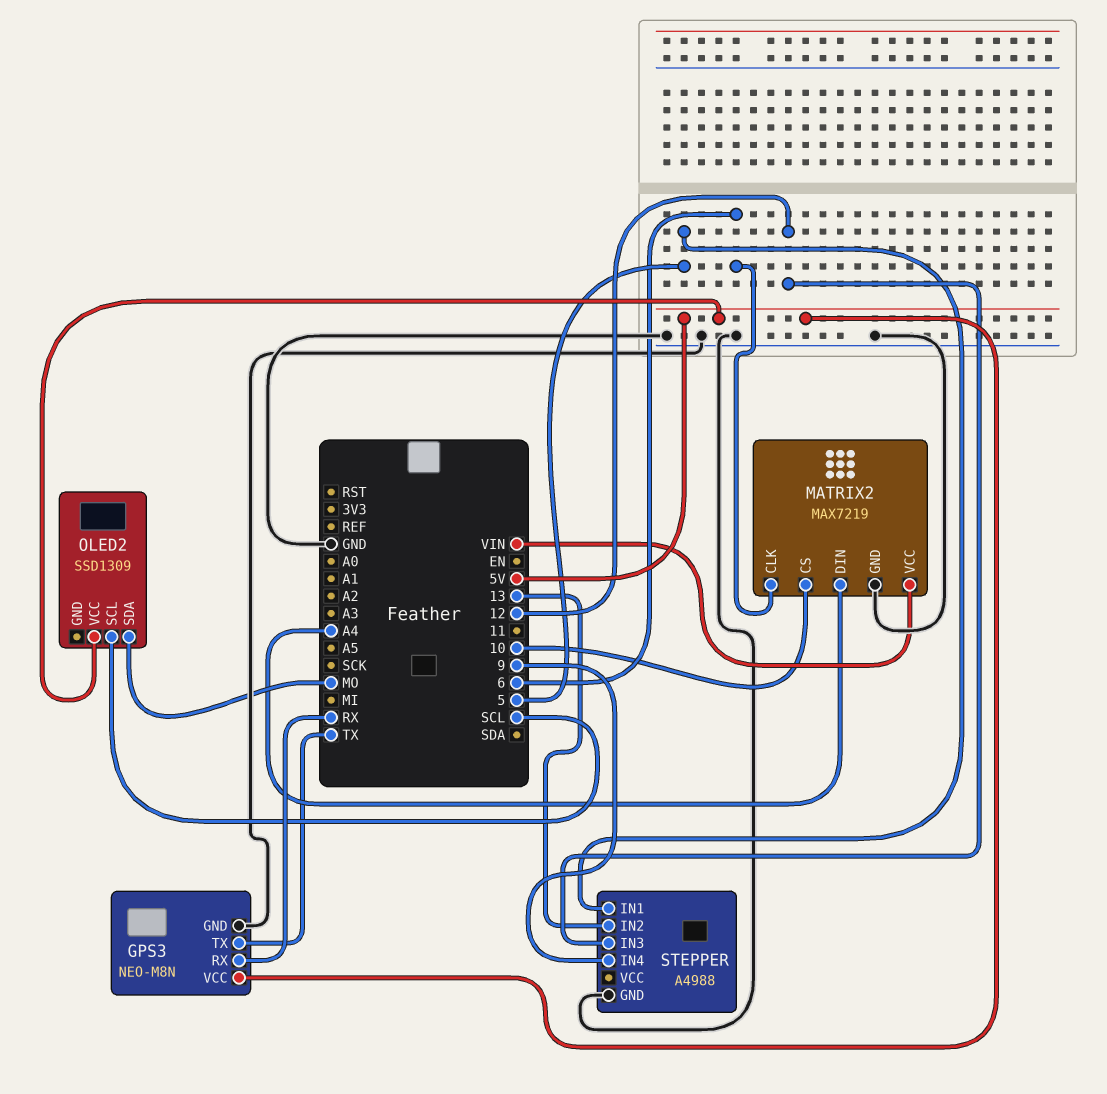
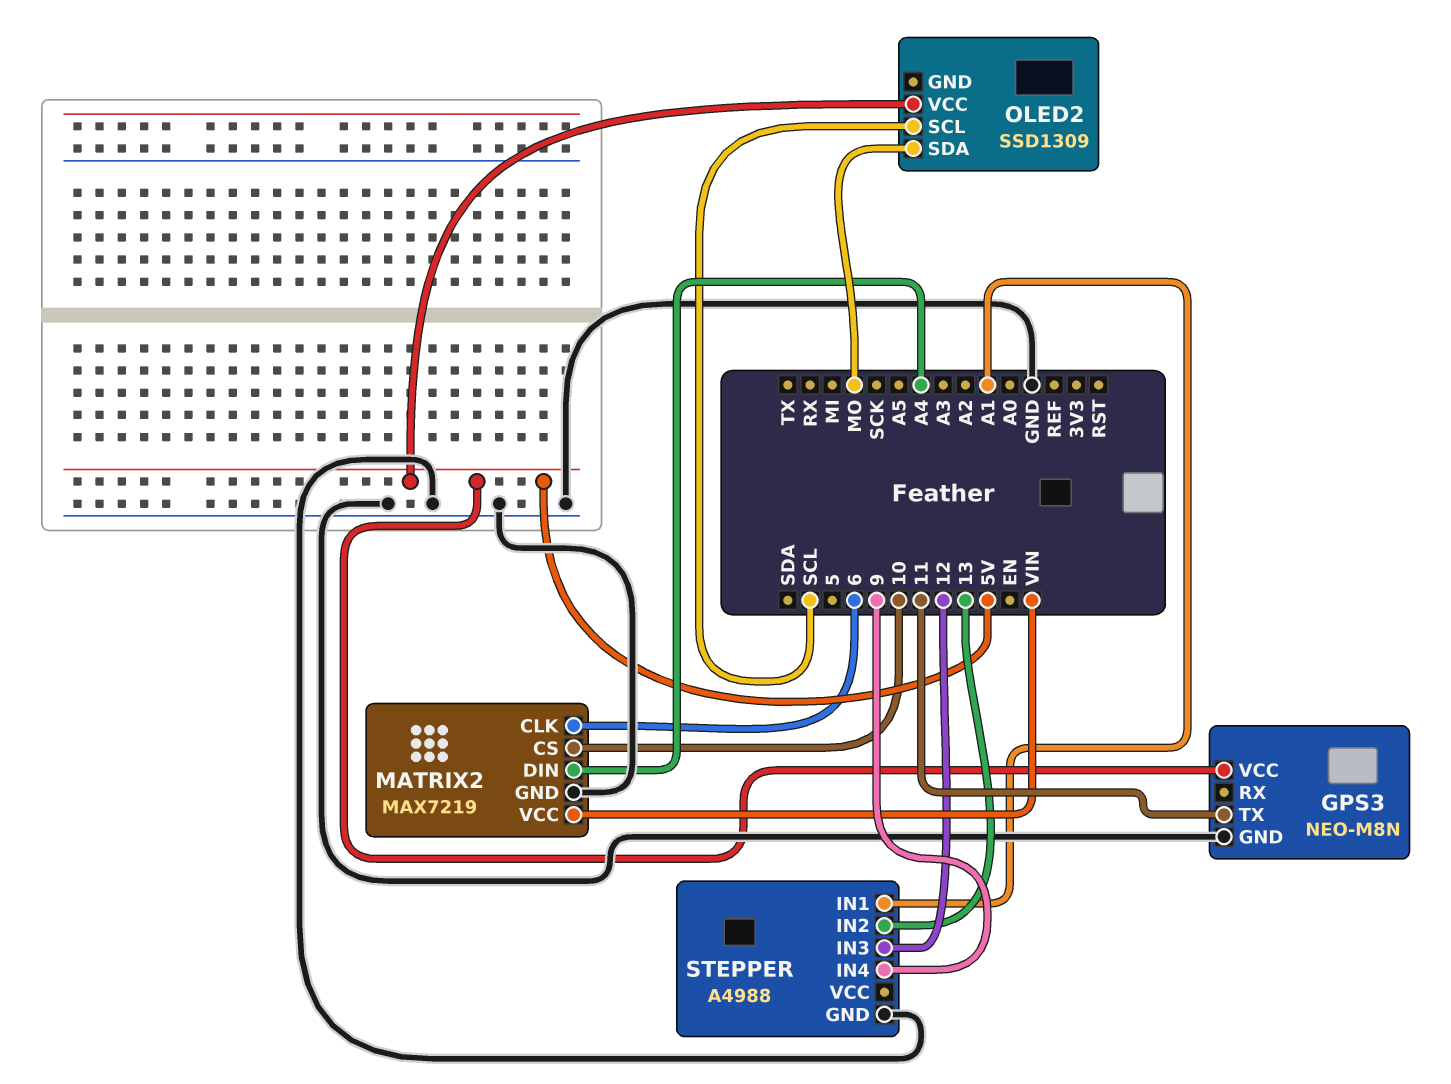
GPS3 pin RX: RX -> none
GPS3 pin TX: TX -> 11
STEPPER pin IN1: 5 -> A1

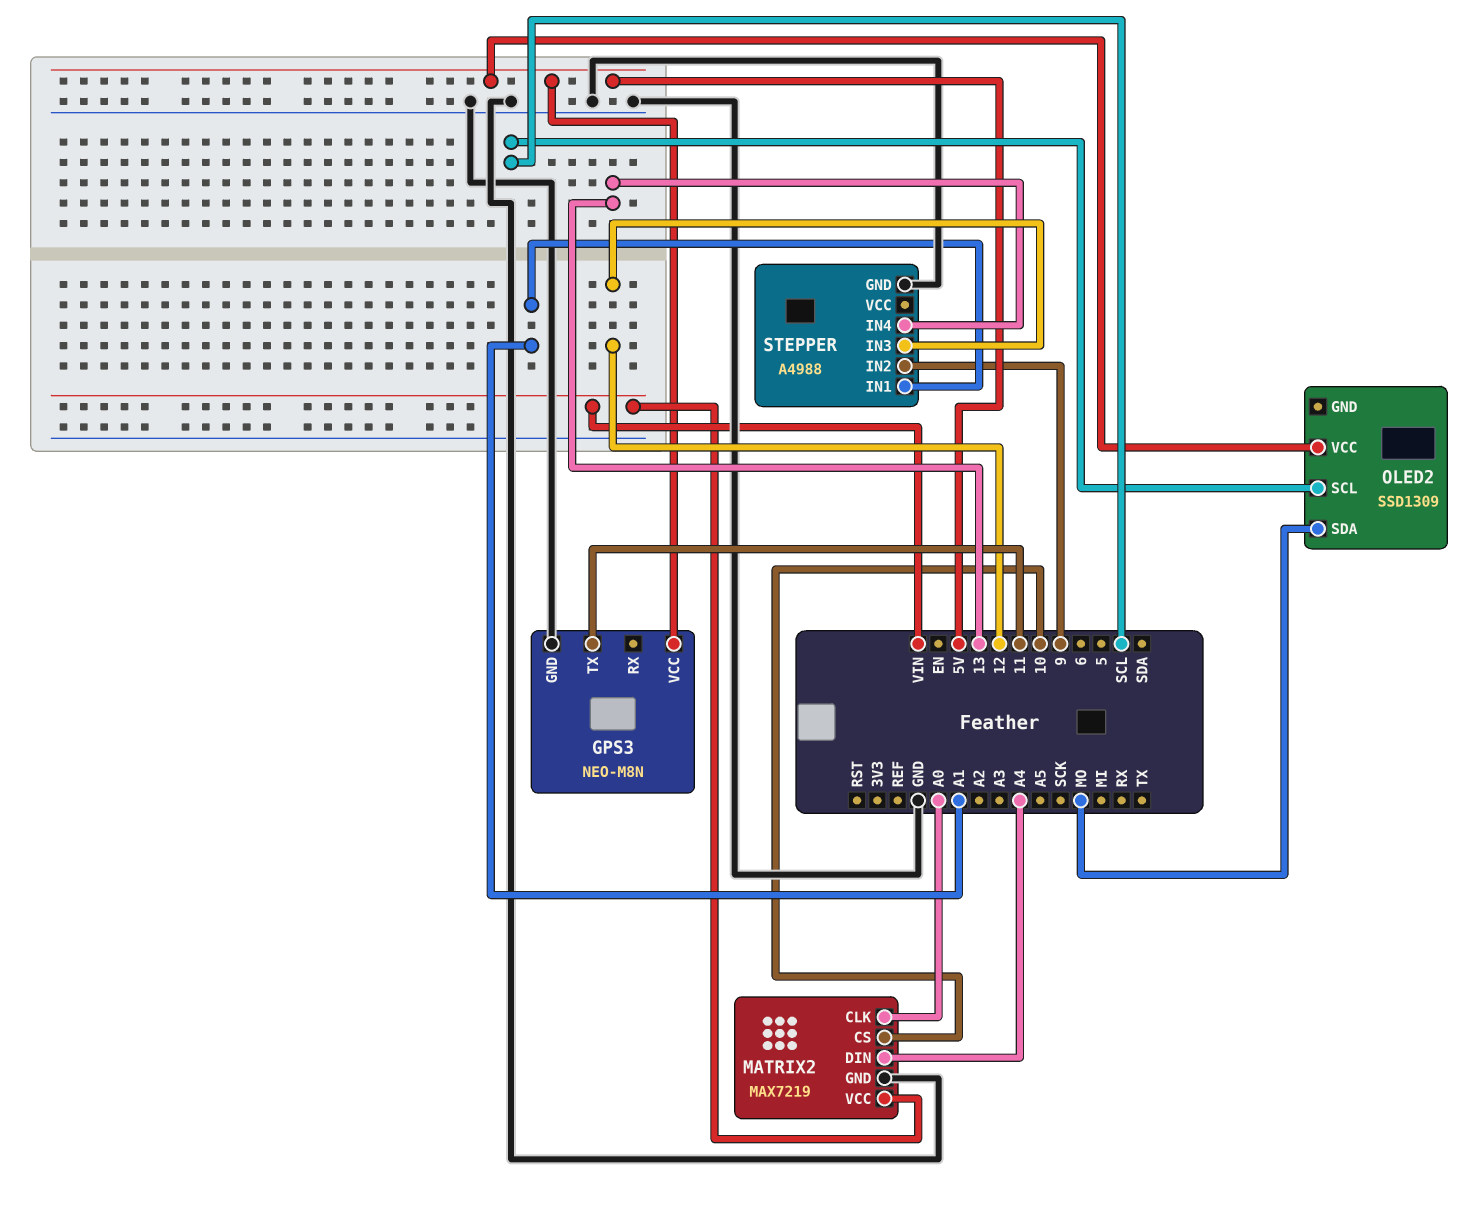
MATRIX2 pin CLK: 6 -> A0
STEPPER pin IN2: 13 -> 9
STEPPER pin IN4: 9 -> 13

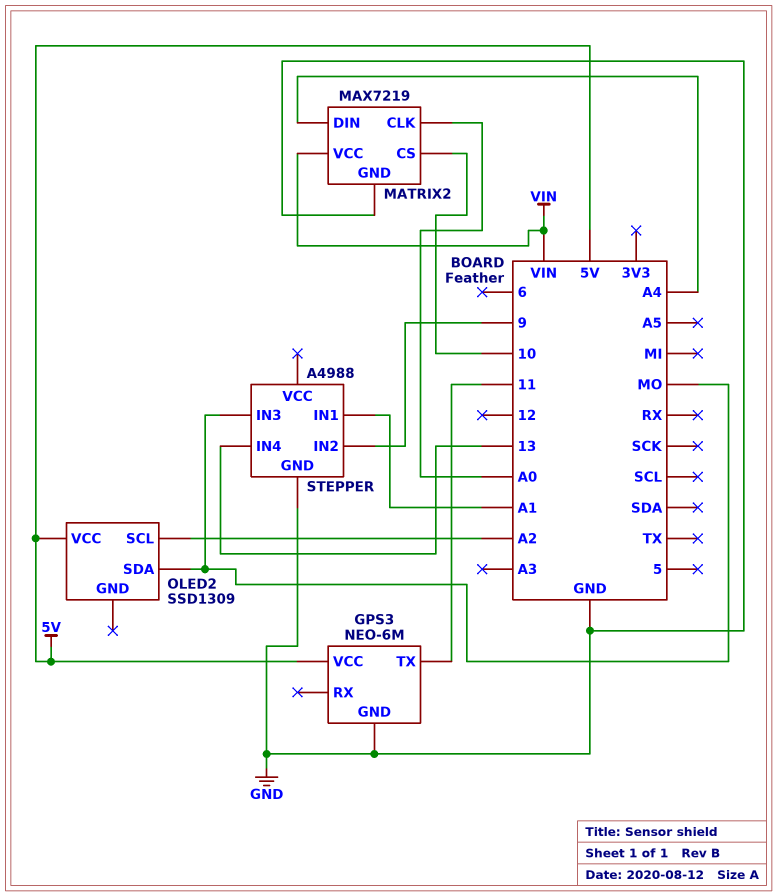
GPS3: NEO-M8N -> NEO-6M
OLED2 pin SCL: SCL -> A2
STEPPER pin IN3: 12 -> MO

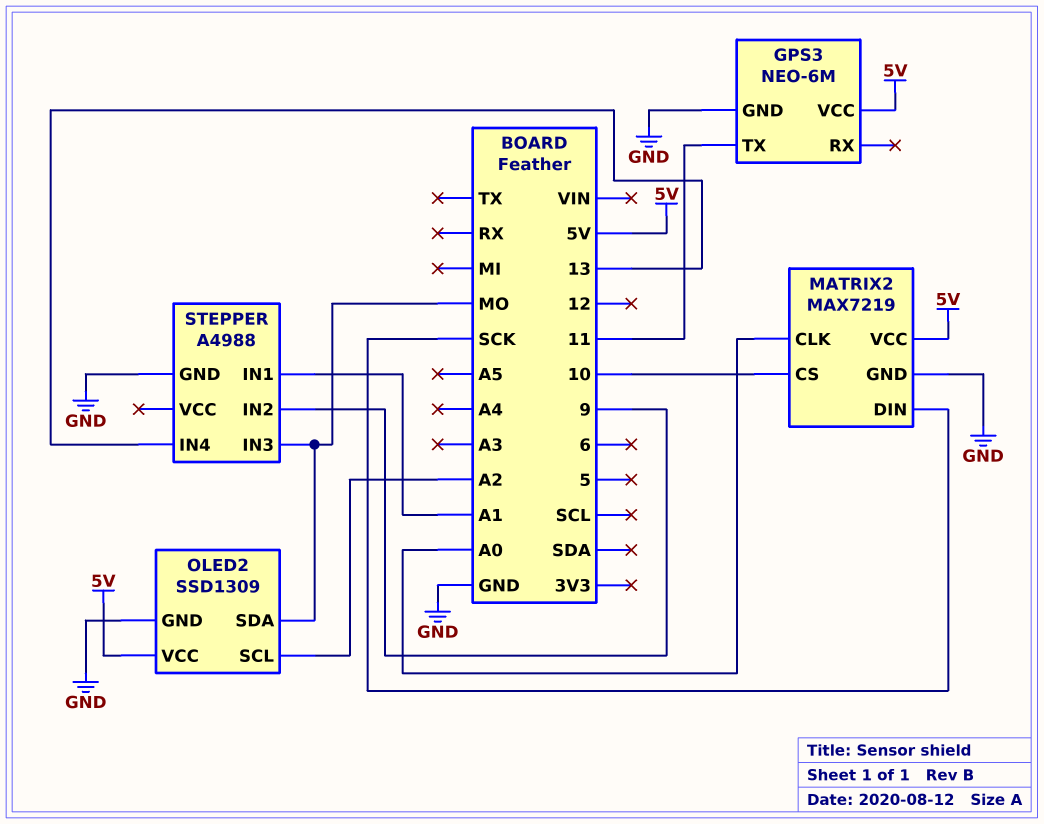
MATRIX2 pin DIN: A4 -> SCK
MATRIX2 pin VCC: VIN -> 5V
OLED2 pin GND: none -> GND

